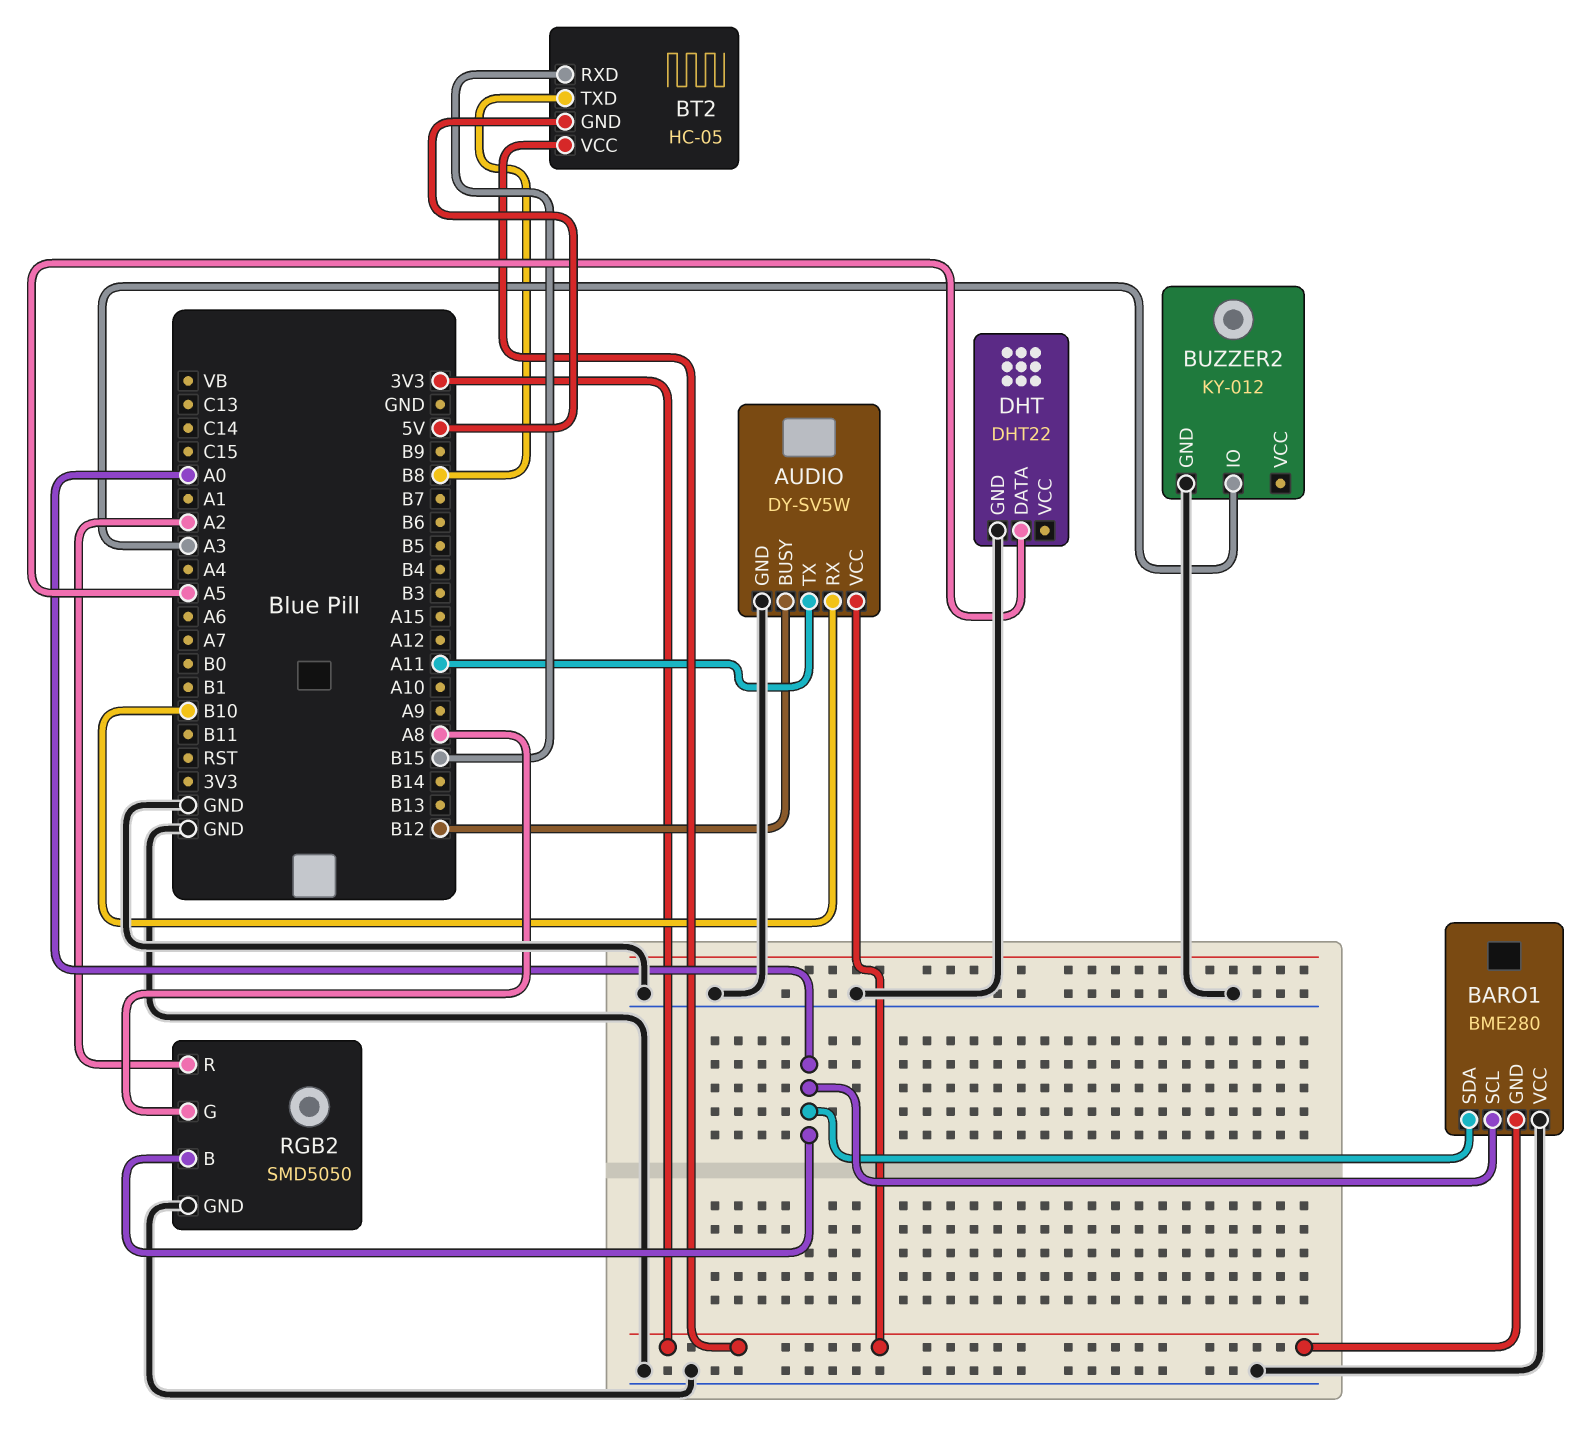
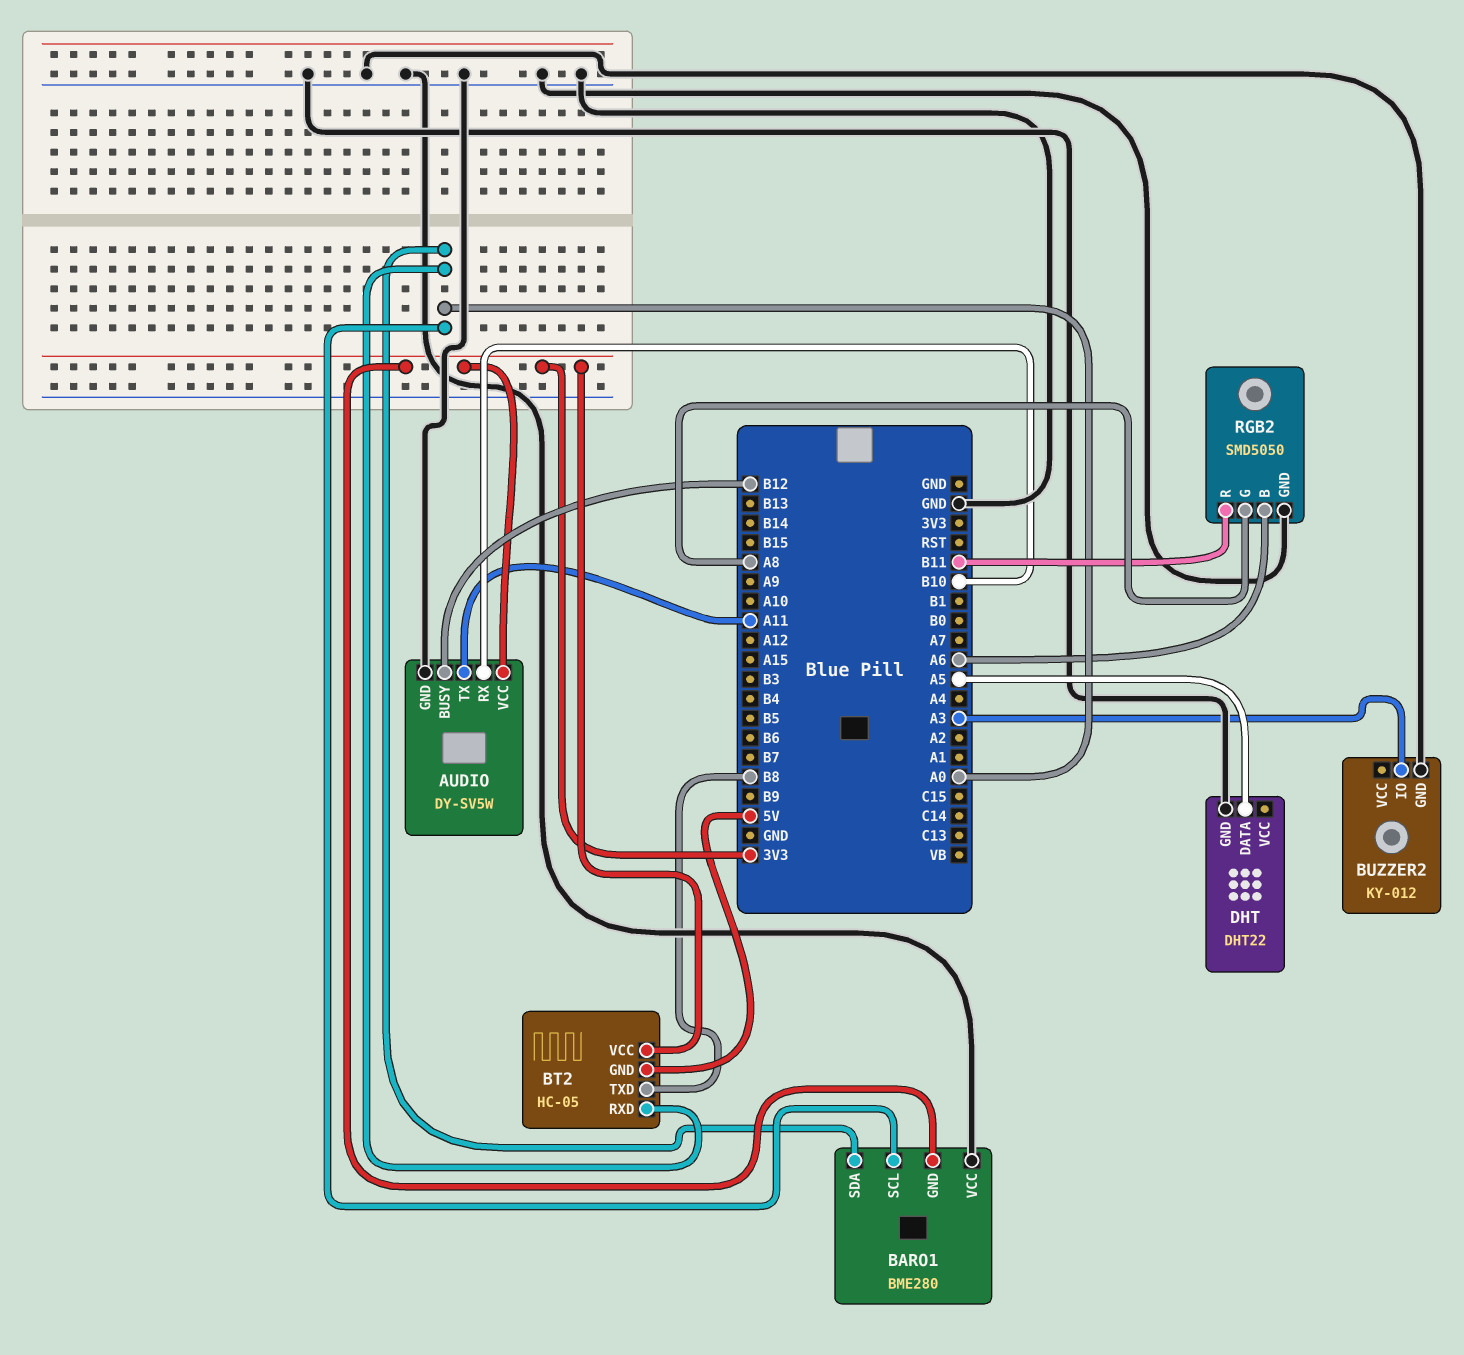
BT2 pin RXD: B15 -> A0
RGB2 pin B: A0 -> A6
RGB2 pin R: A2 -> B11

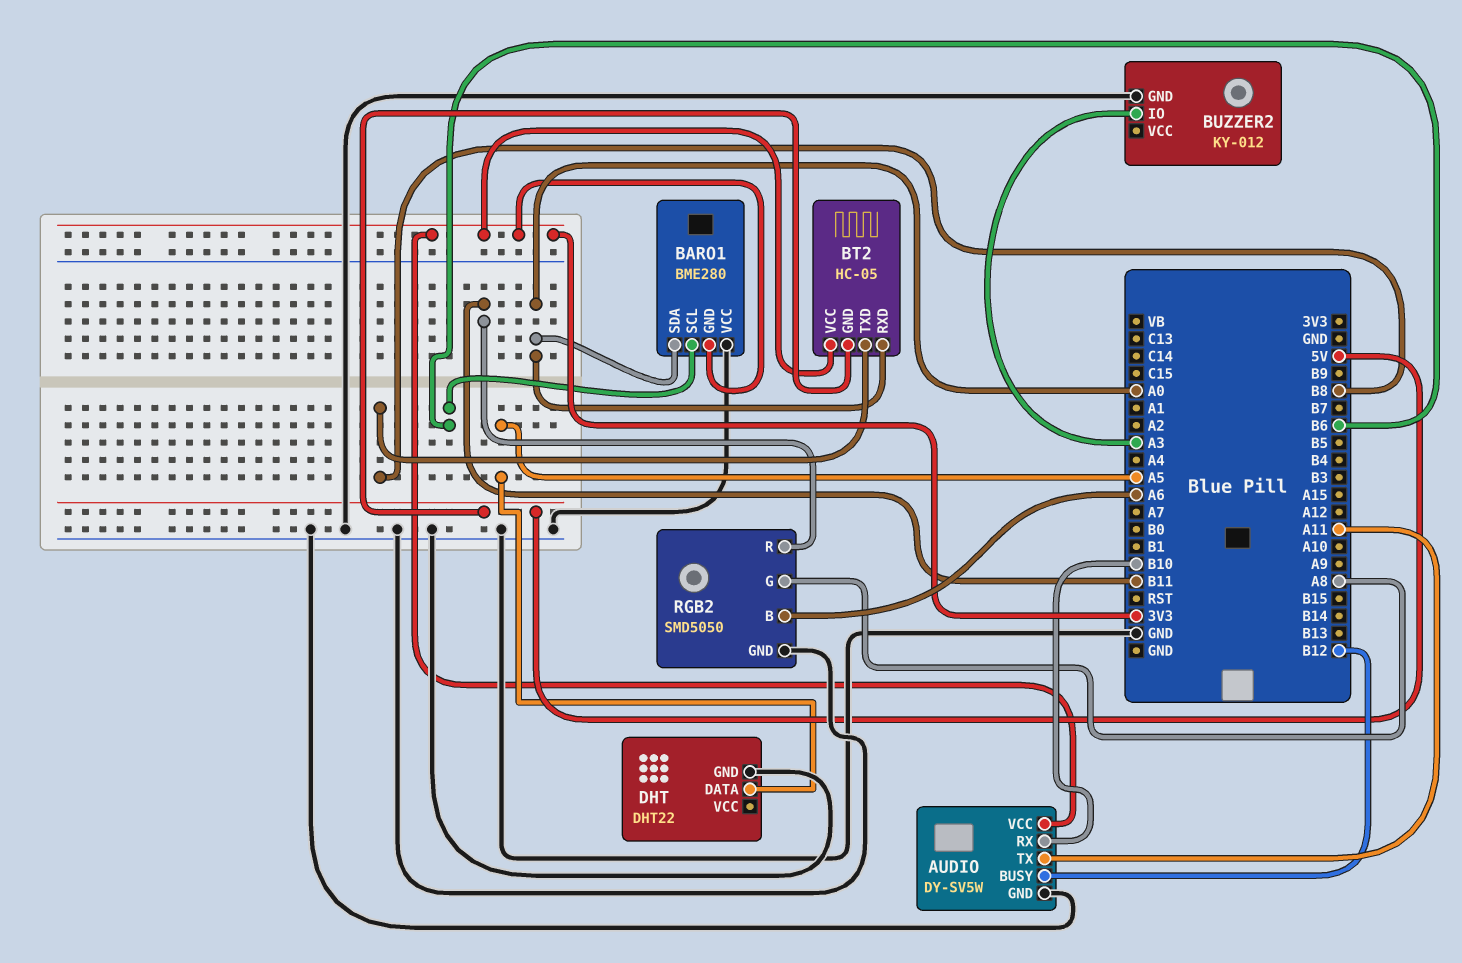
BARO1 pin SCL: A0 -> B6

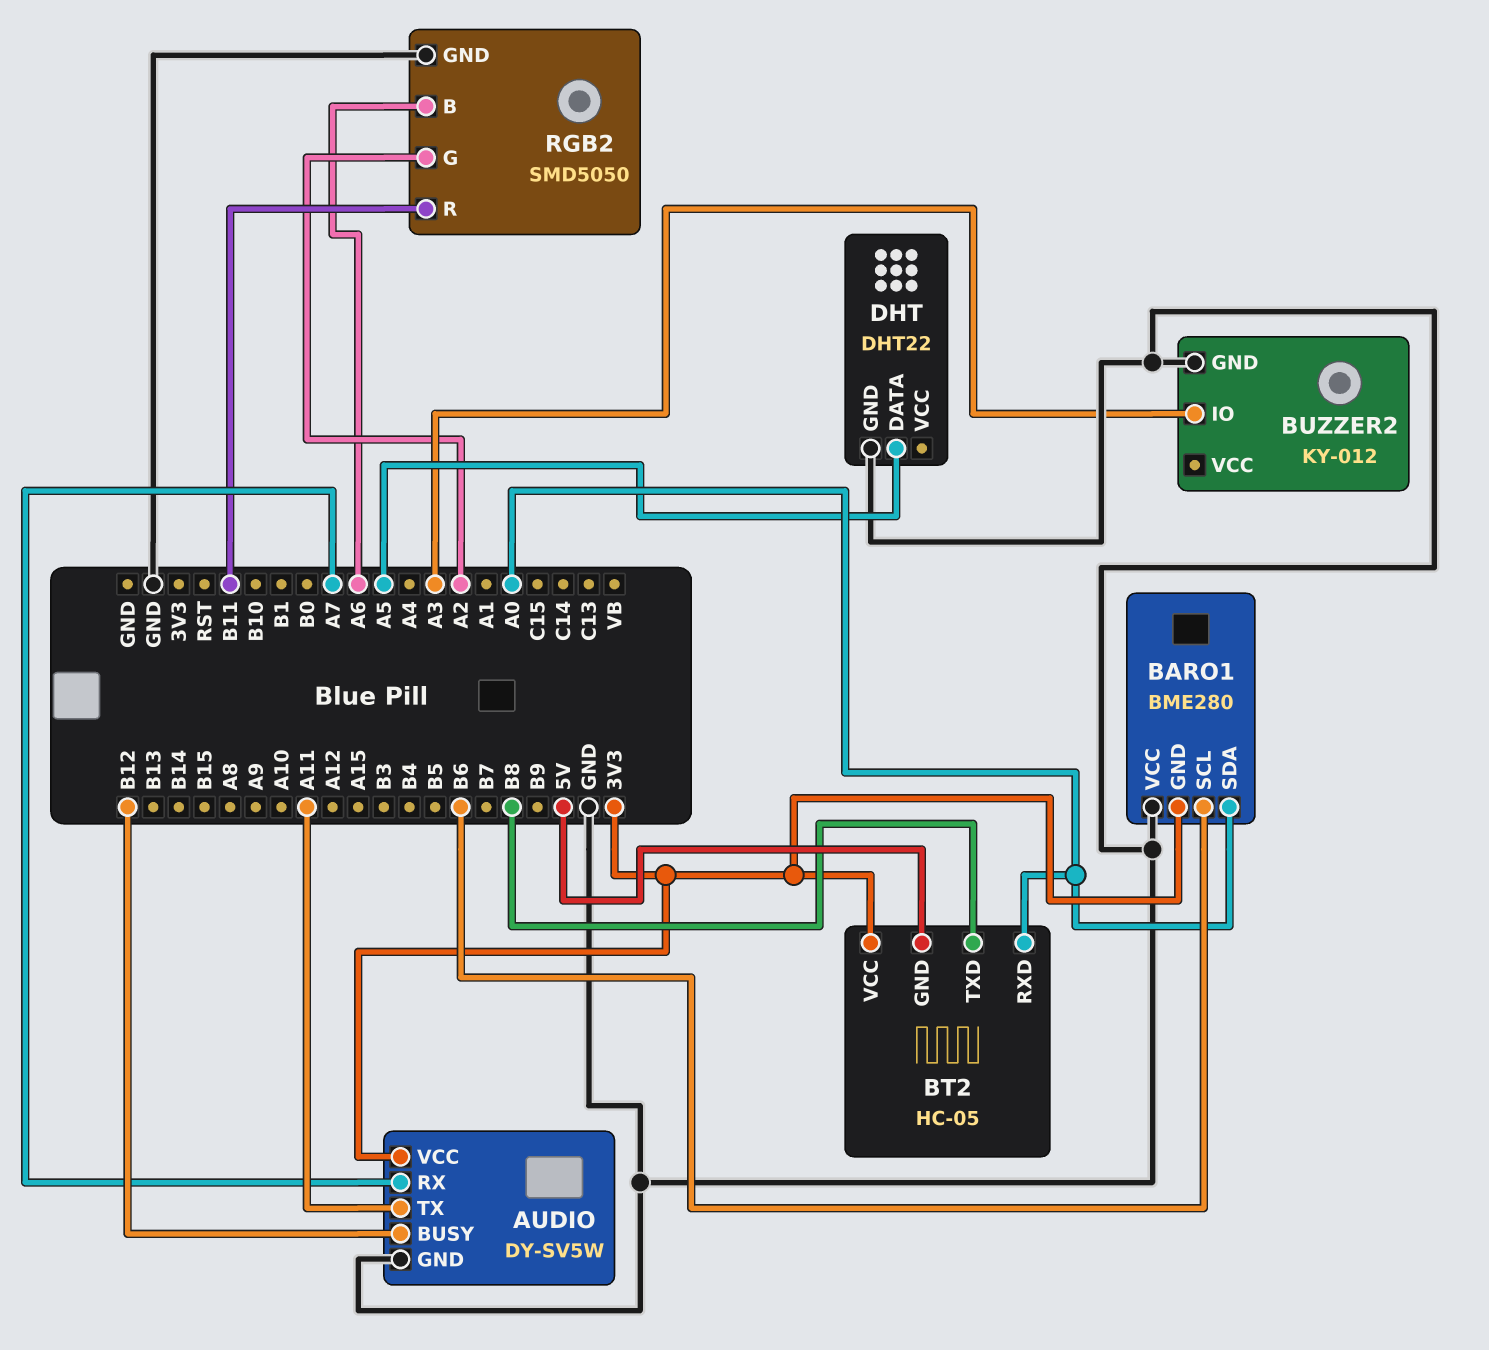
AUDIO pin RX: B10 -> A7
RGB2 pin G: A8 -> A2

